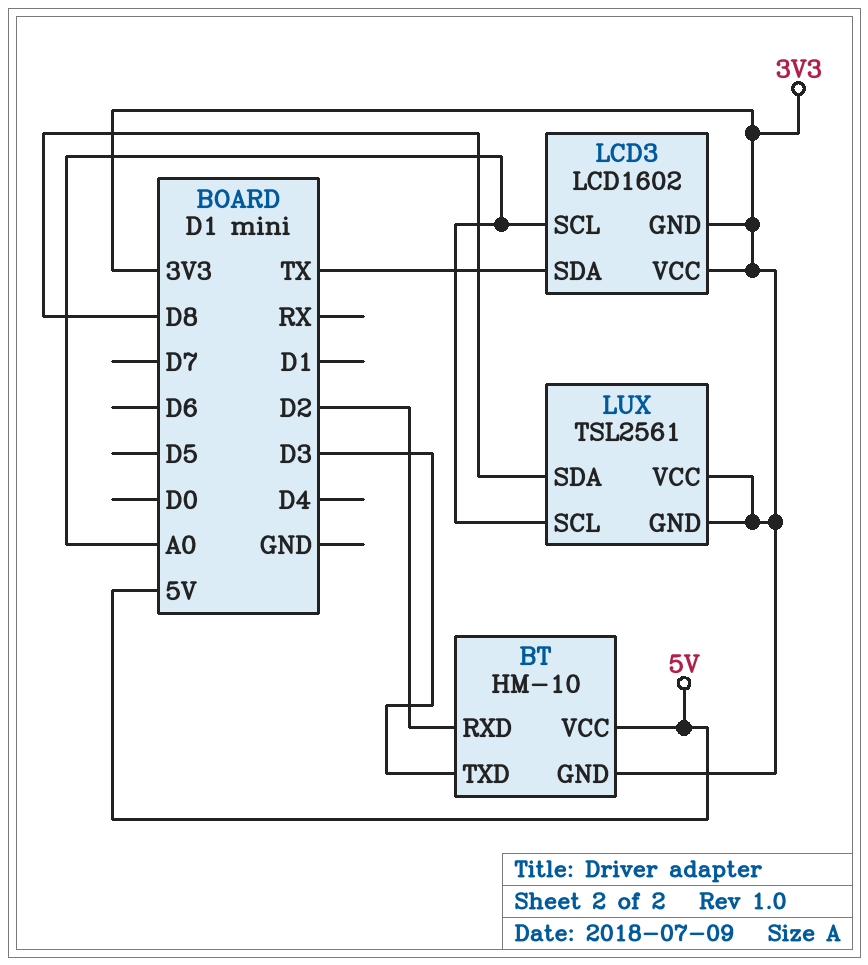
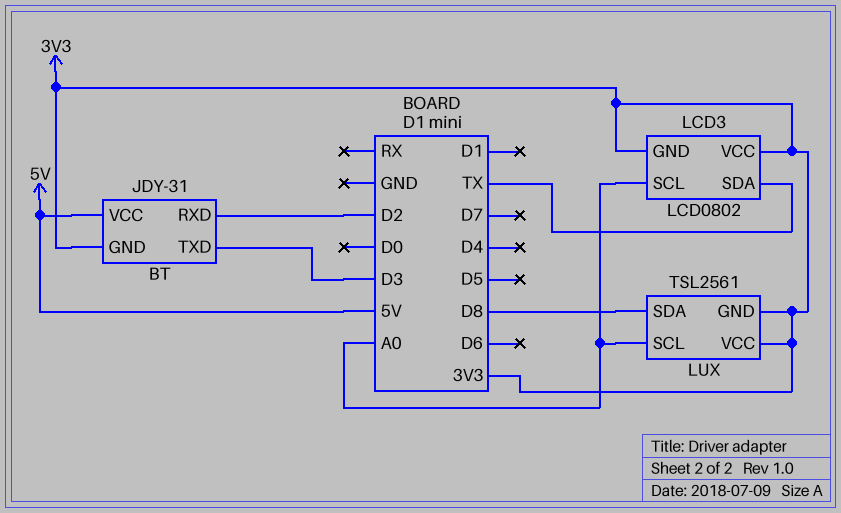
BT: HM-10 -> JDY-31
LCD3: LCD1602 -> LCD0802

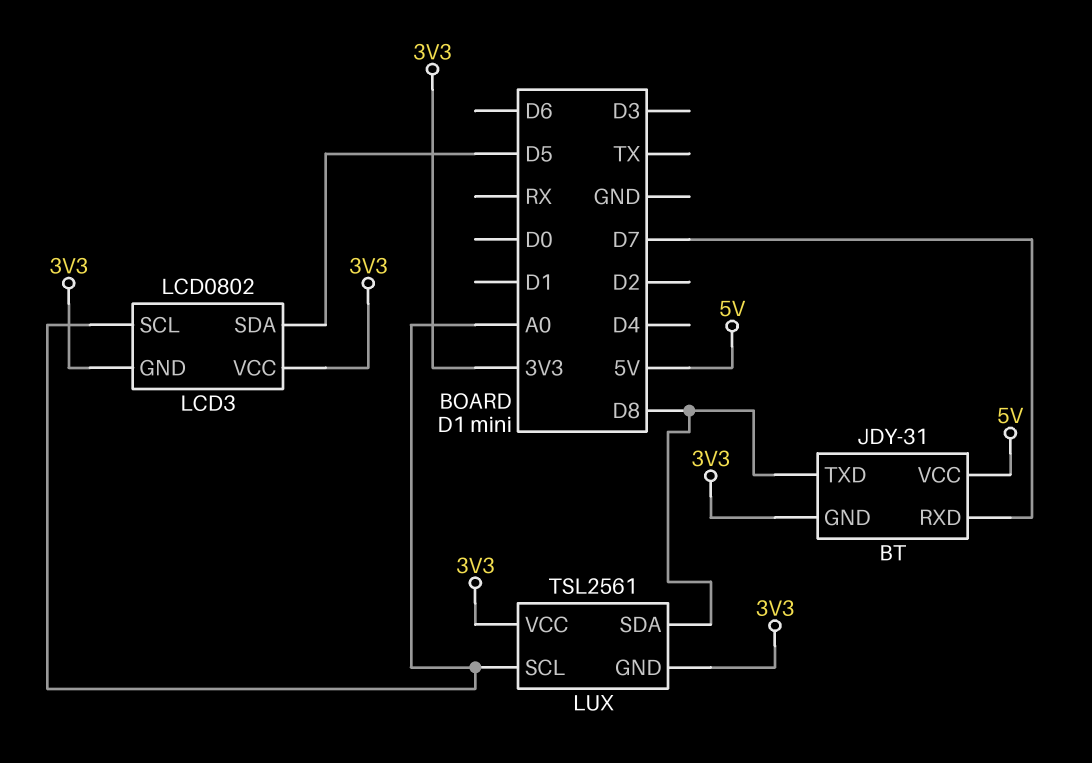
BT pin RXD: D2 -> D7
BT pin TXD: D3 -> D8
LCD3 pin SDA: TX -> D5

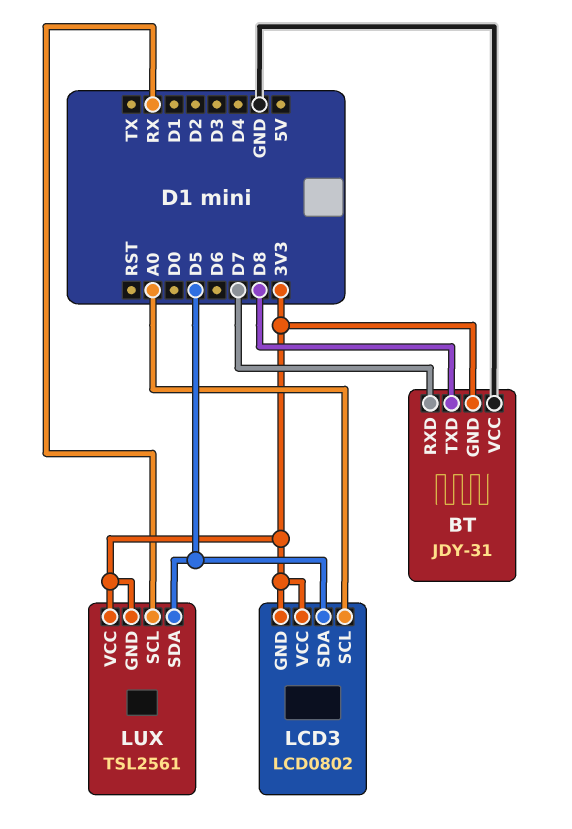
BT pin VCC: 5V -> GND
LUX pin SCL: A0 -> RX
LUX pin SDA: D8 -> D5

